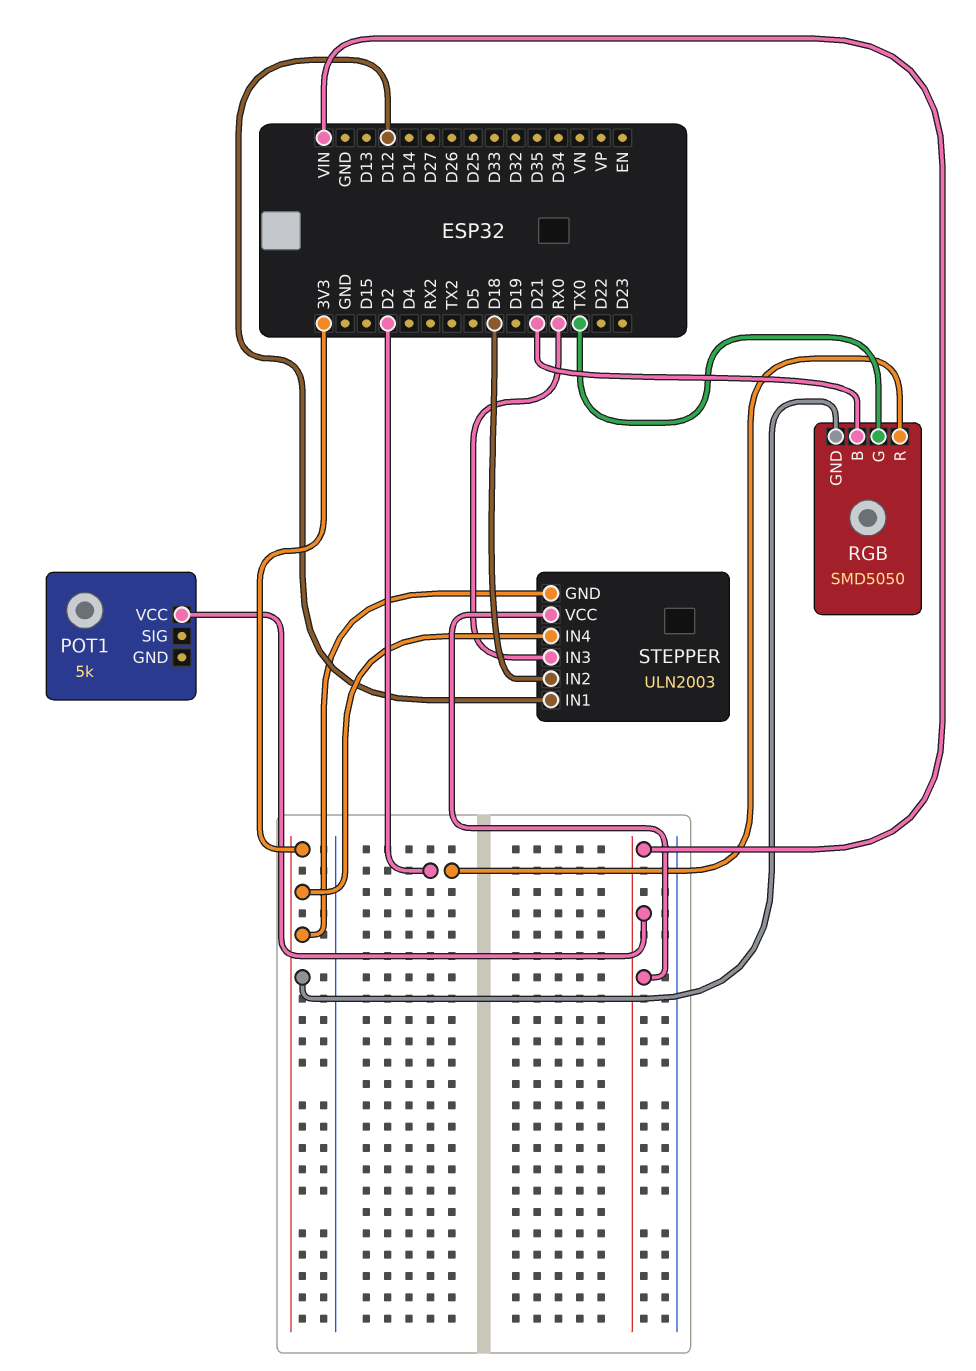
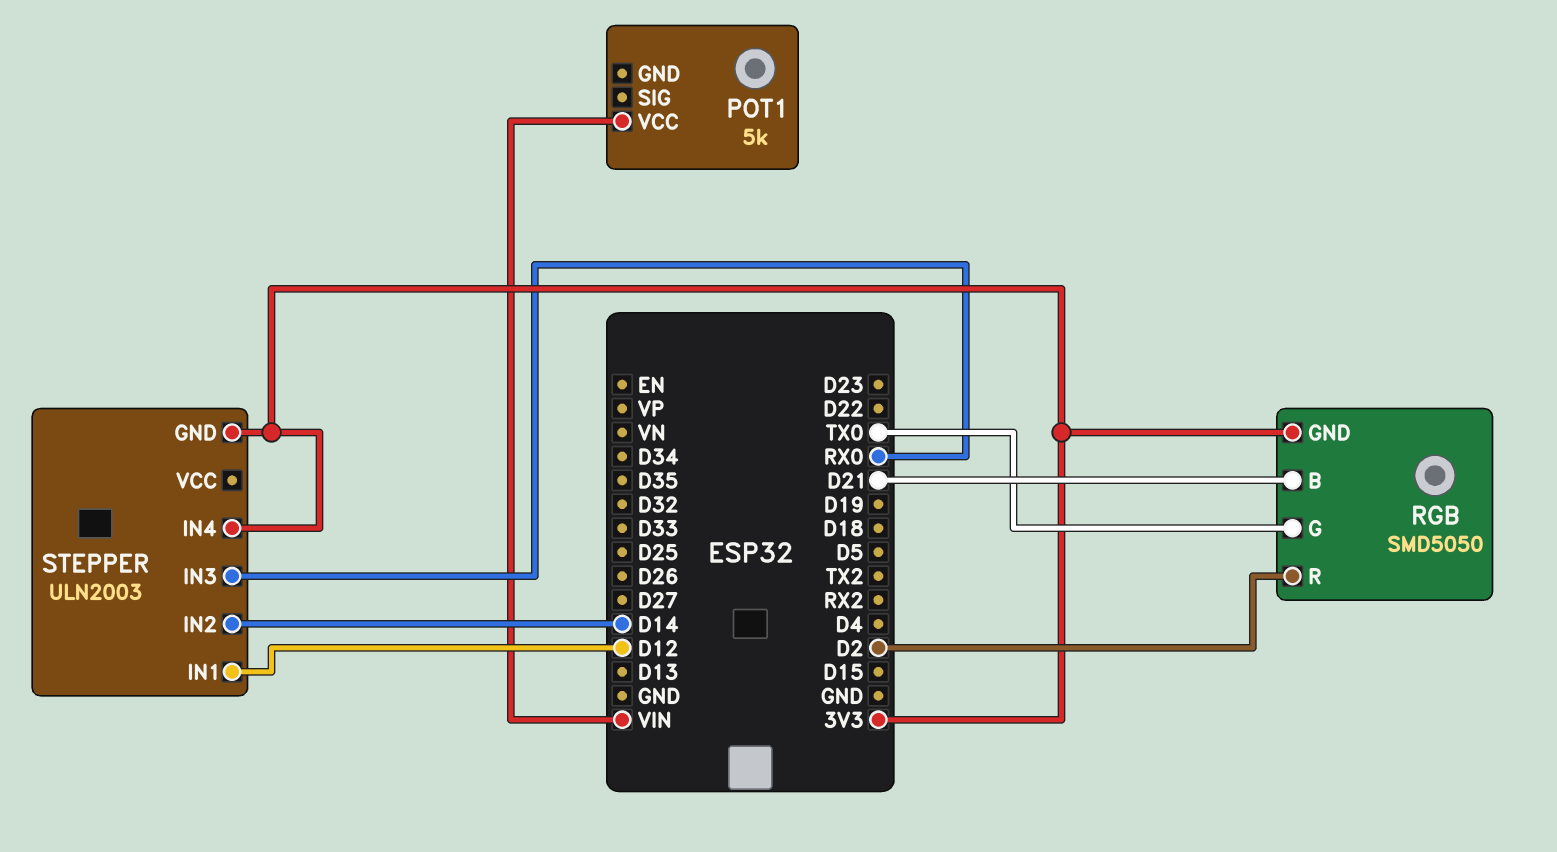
STEPPER pin IN2: D18 -> D14
STEPPER pin VCC: VIN -> none

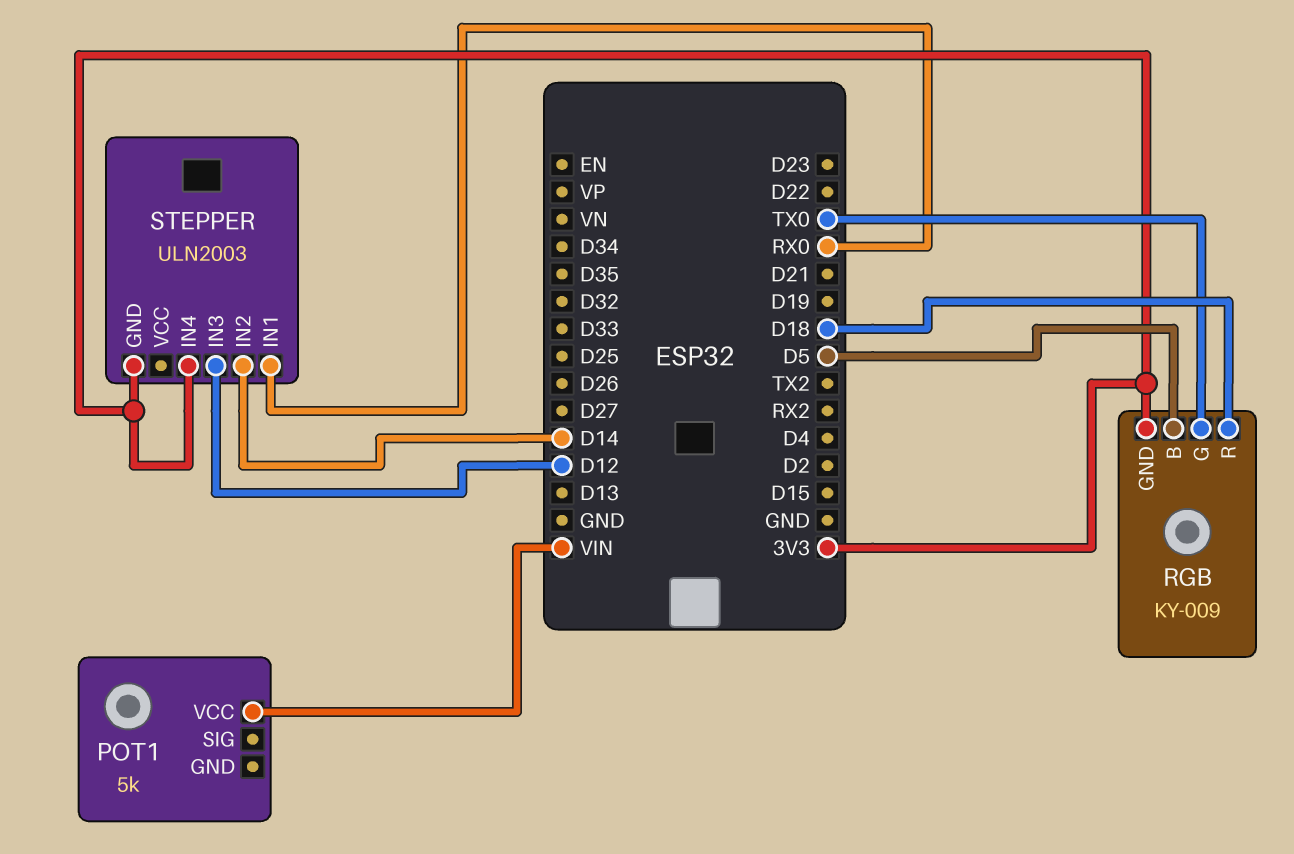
RGB: SMD5050 -> KY-009
RGB pin B: D21 -> D5
RGB pin R: D2 -> D18
STEPPER pin IN1: D12 -> RX0
STEPPER pin IN3: RX0 -> D12

